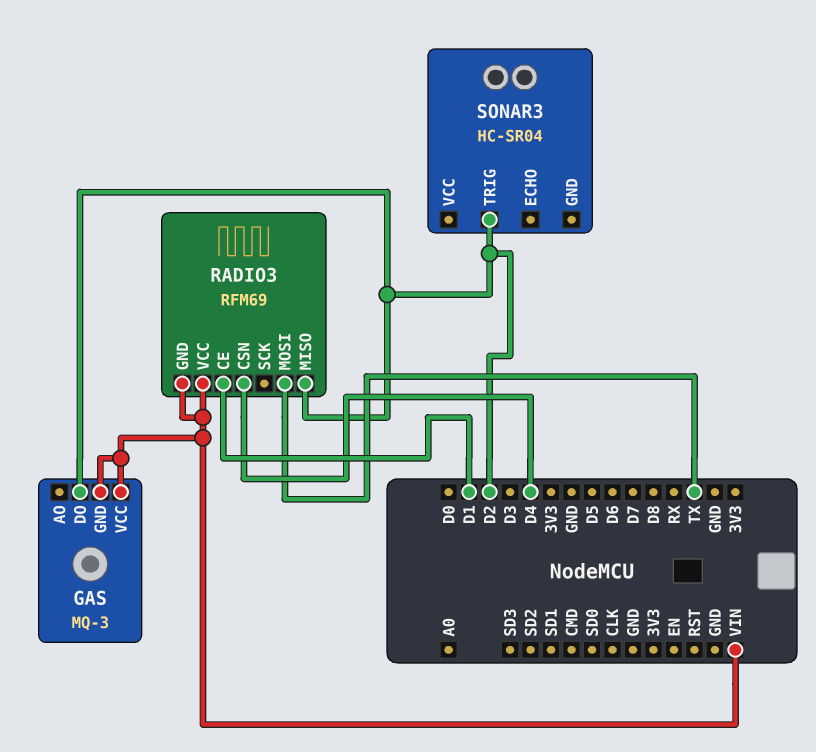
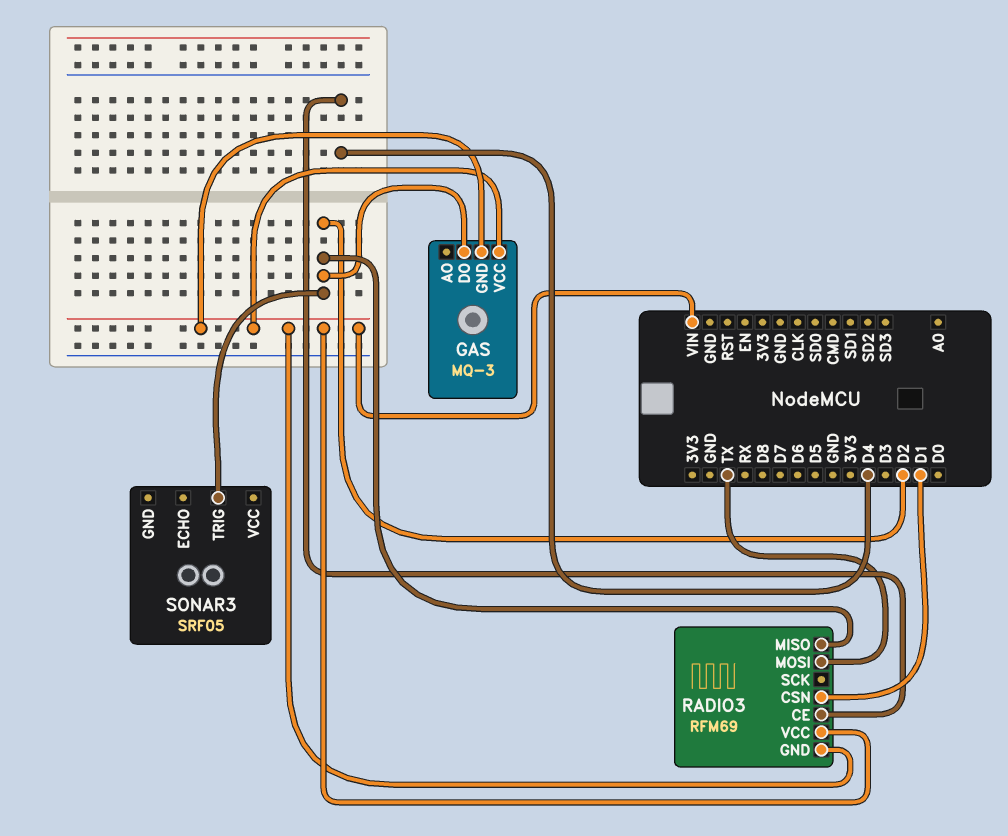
RADIO3 pin CE: D1 -> D4
RADIO3 pin CSN: D4 -> D1
SONAR3: HC-SR04 -> SRF05

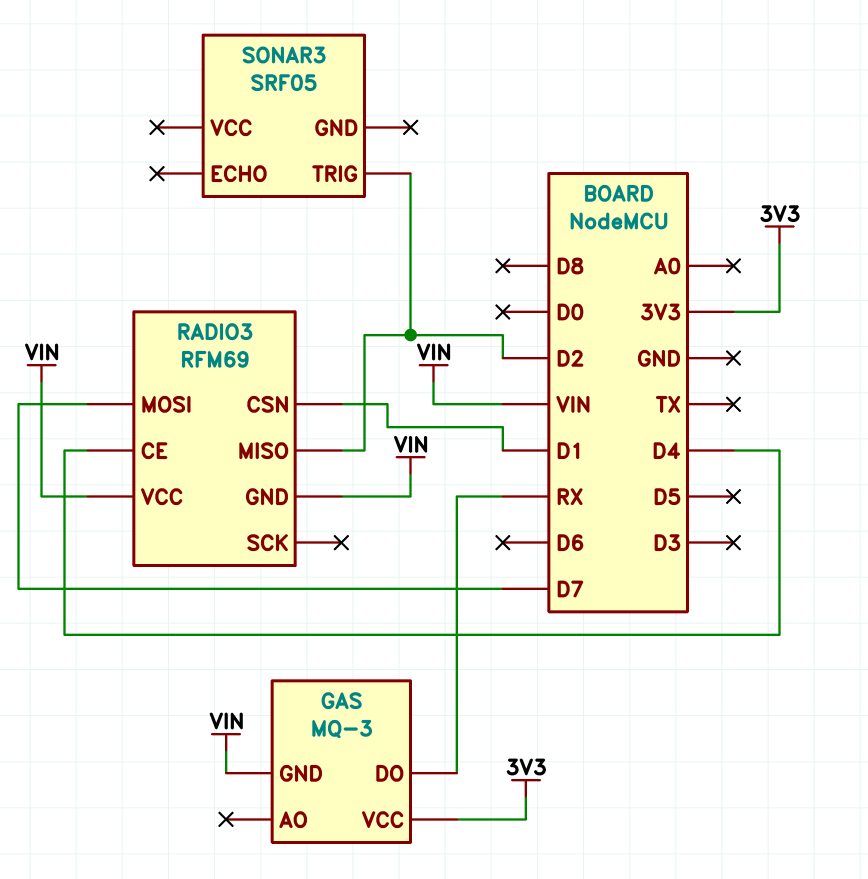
GAS pin DO: D2 -> RX
GAS pin VCC: VIN -> 3V3
RADIO3 pin MOSI: TX -> D7

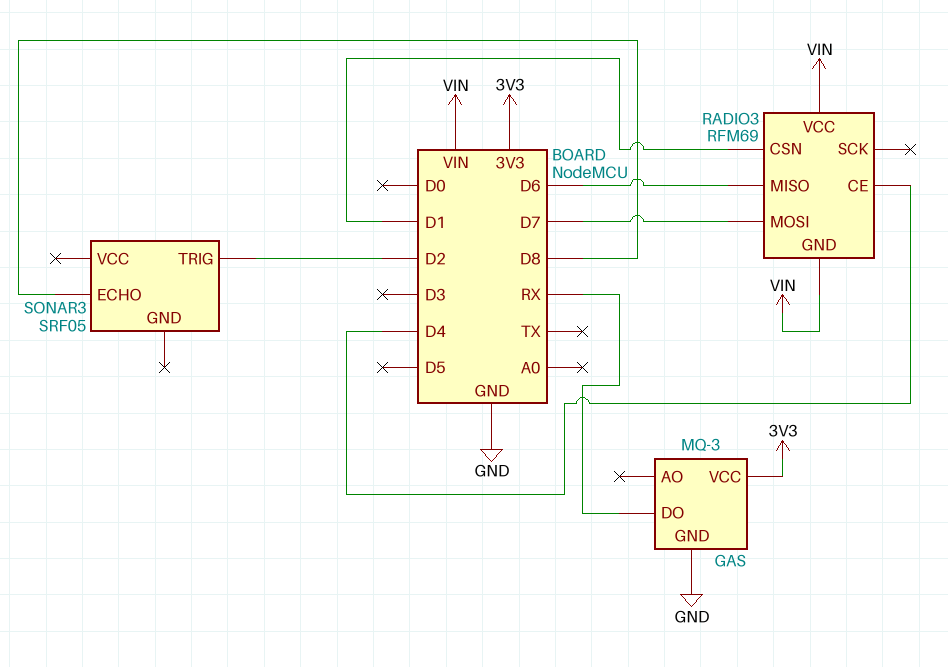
GAS pin GND: VIN -> GND
RADIO3 pin MISO: D2 -> D6
SONAR3 pin ECHO: none -> D8

